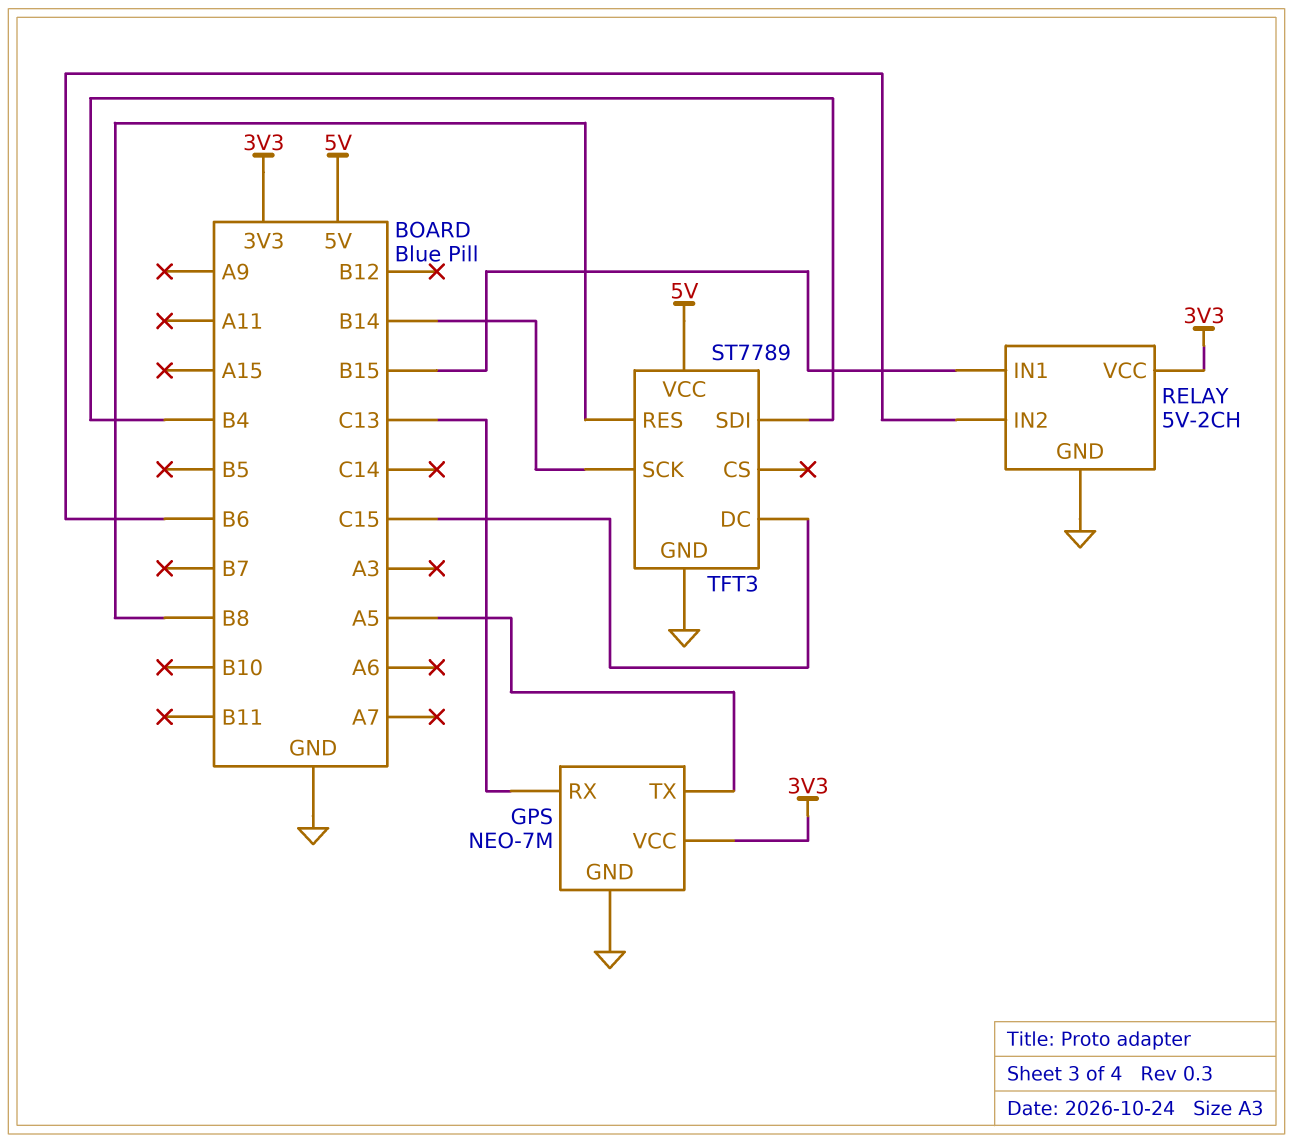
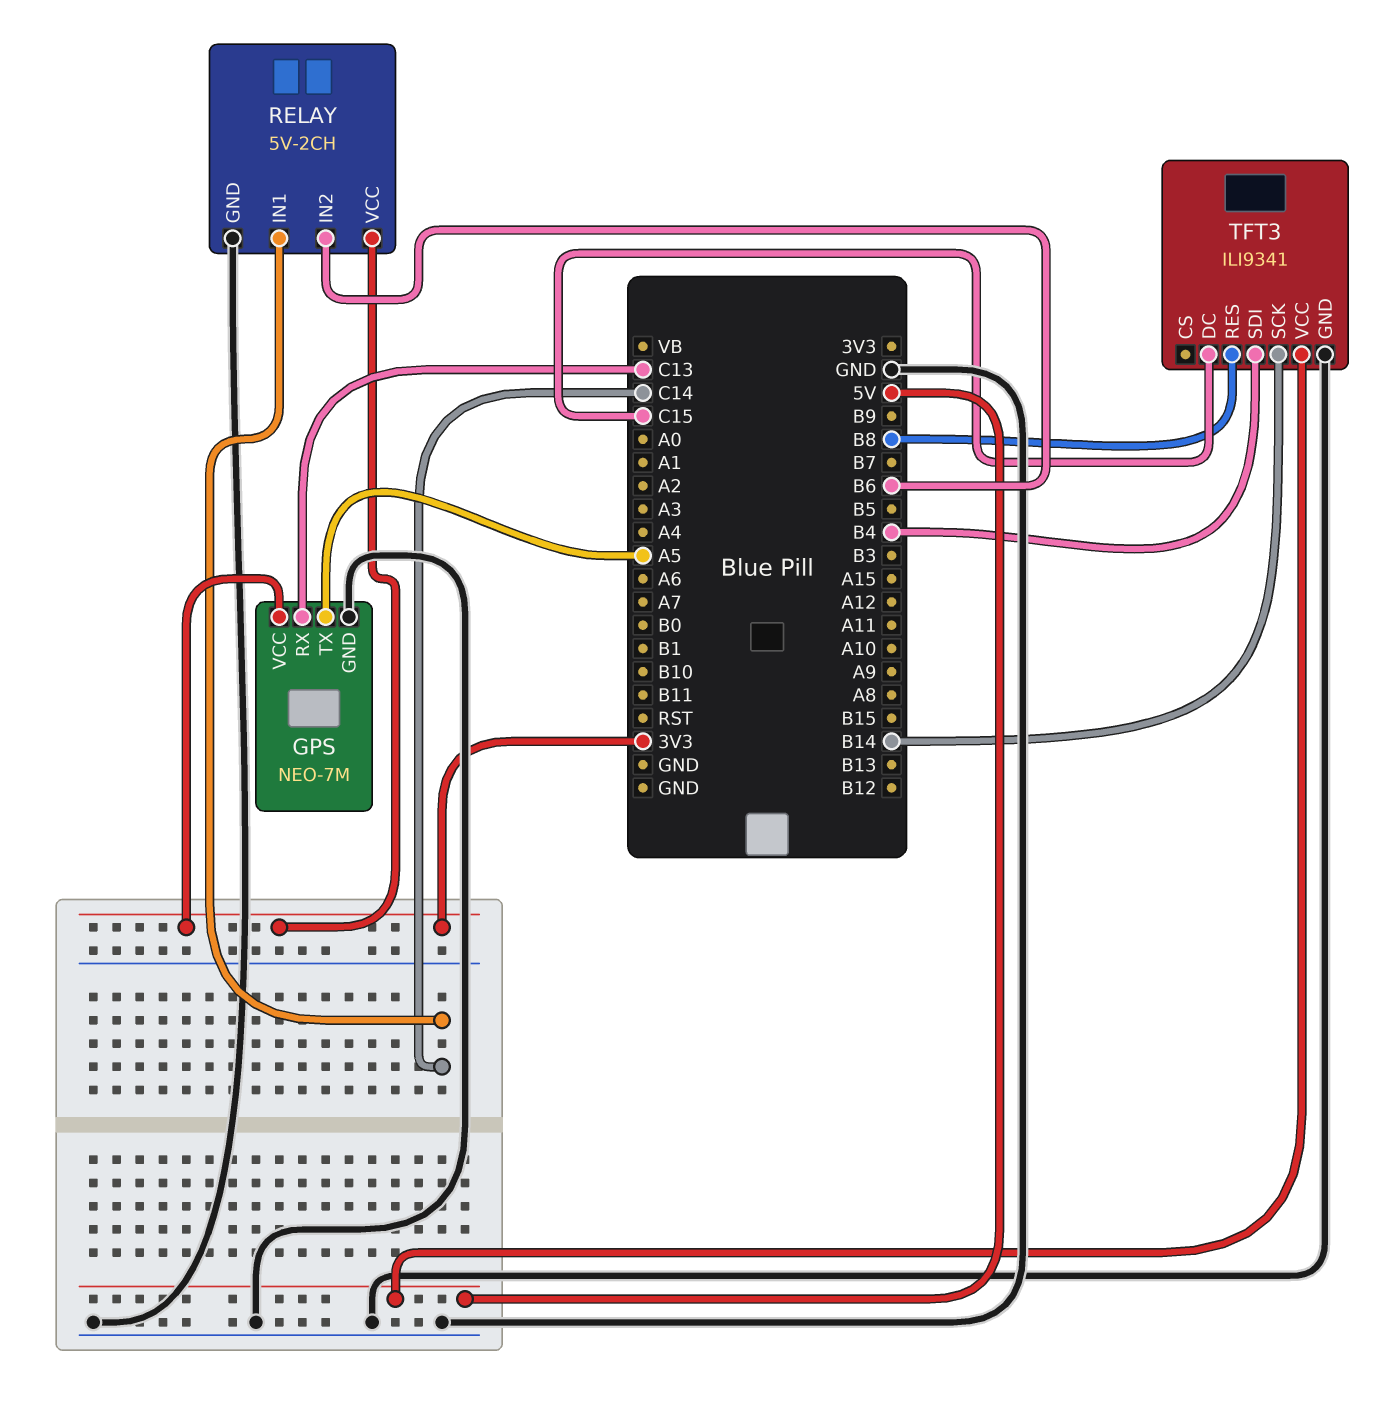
RELAY pin IN1: B15 -> C14
TFT3: ST7789 -> ILI9341

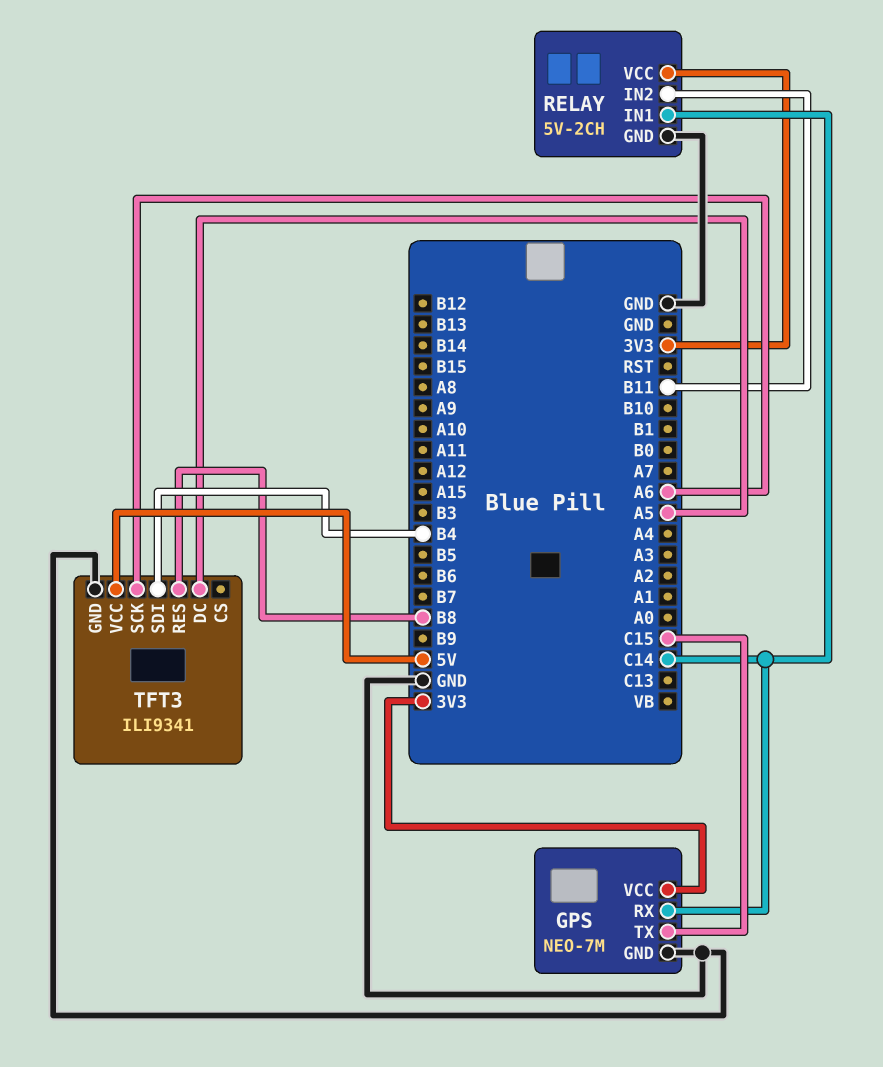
GPS pin RX: C13 -> C14
GPS pin TX: A5 -> C15
RELAY pin IN2: B6 -> B11
TFT3 pin DC: C15 -> A5
TFT3 pin SCK: B14 -> A6

